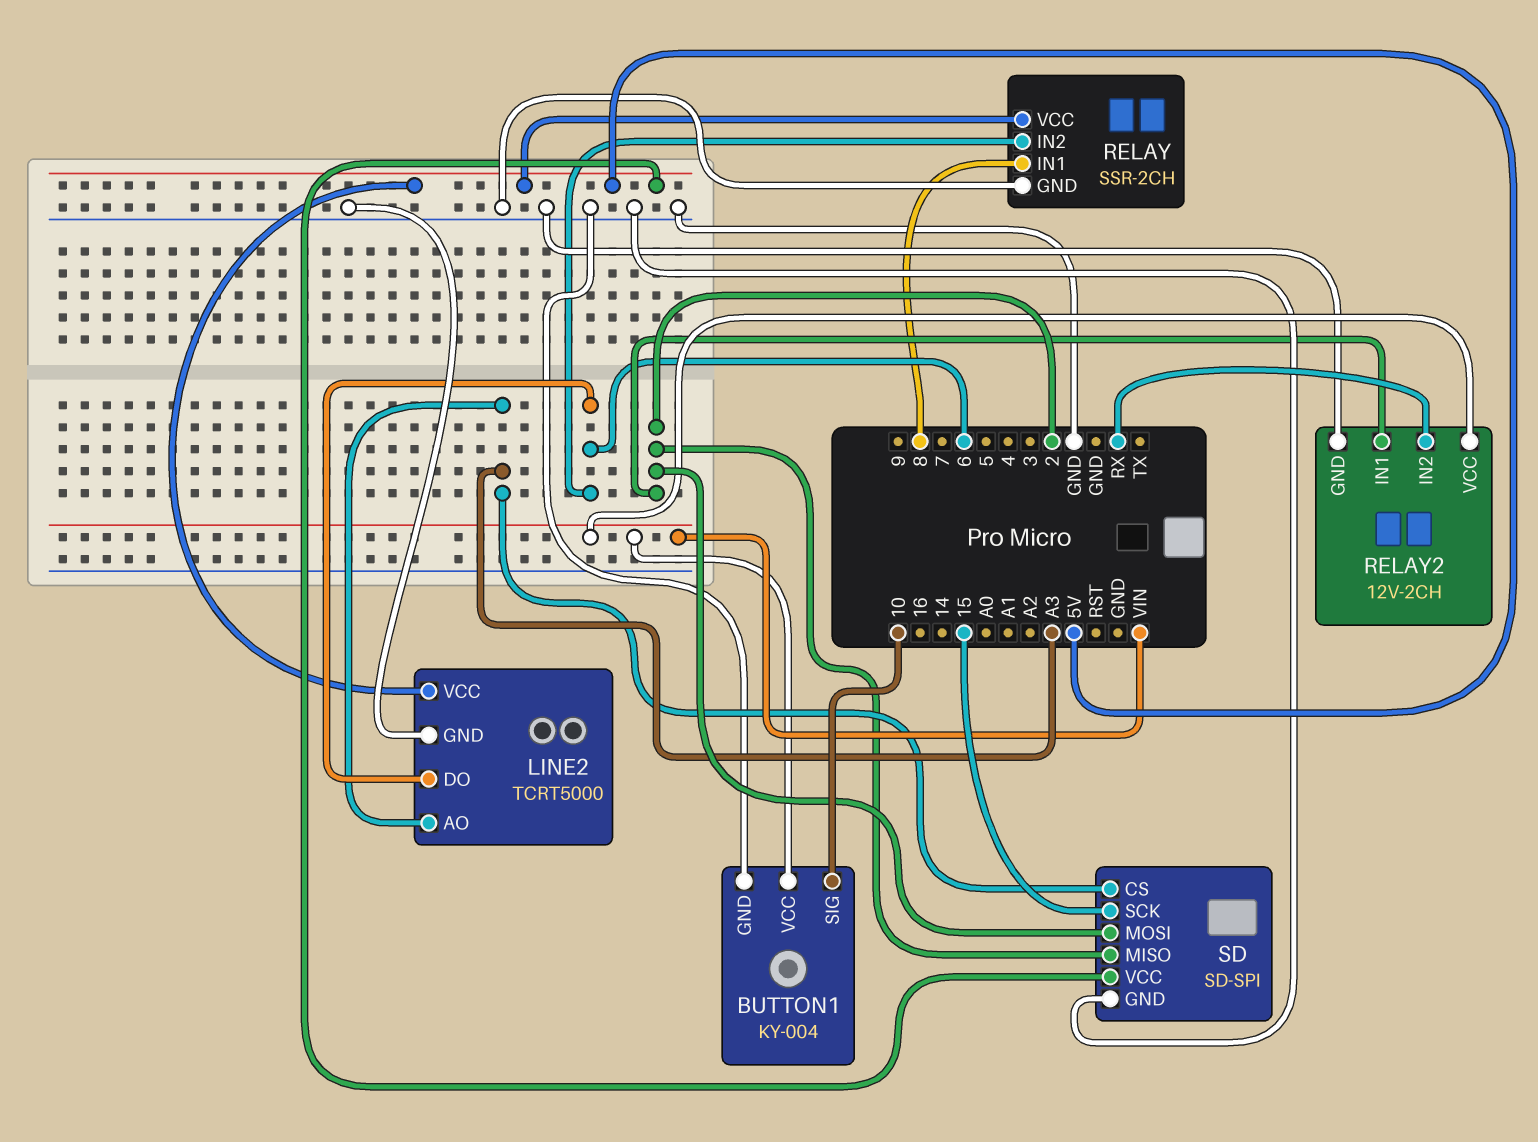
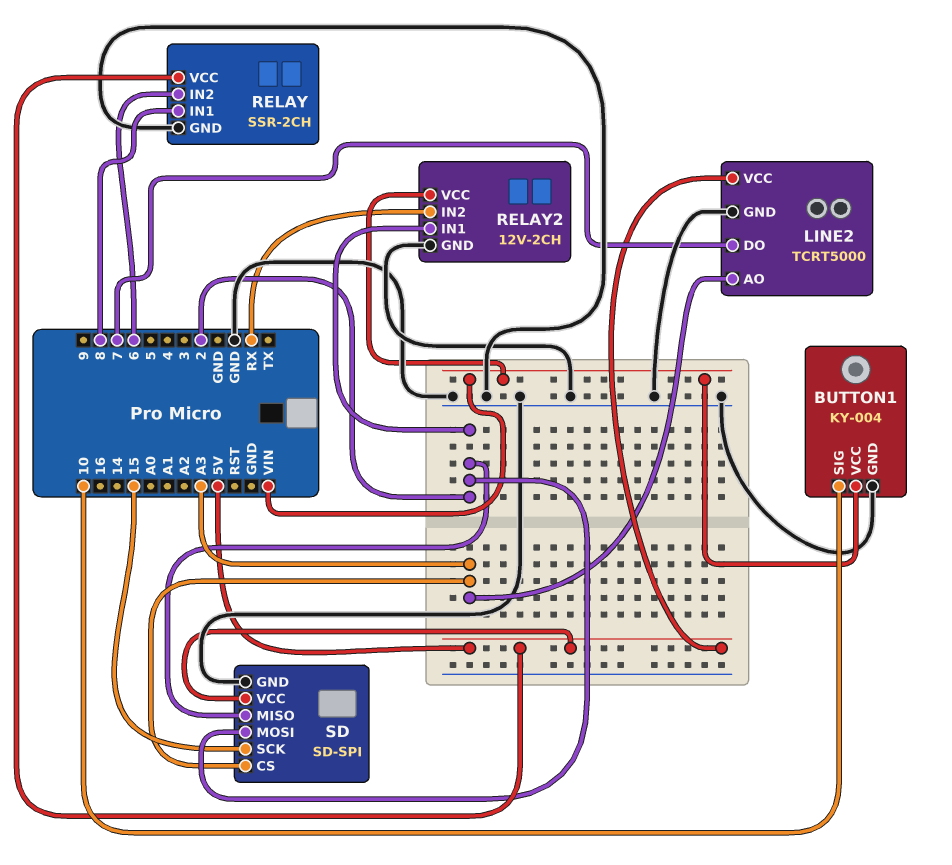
LINE2 pin DO: 6 -> 7

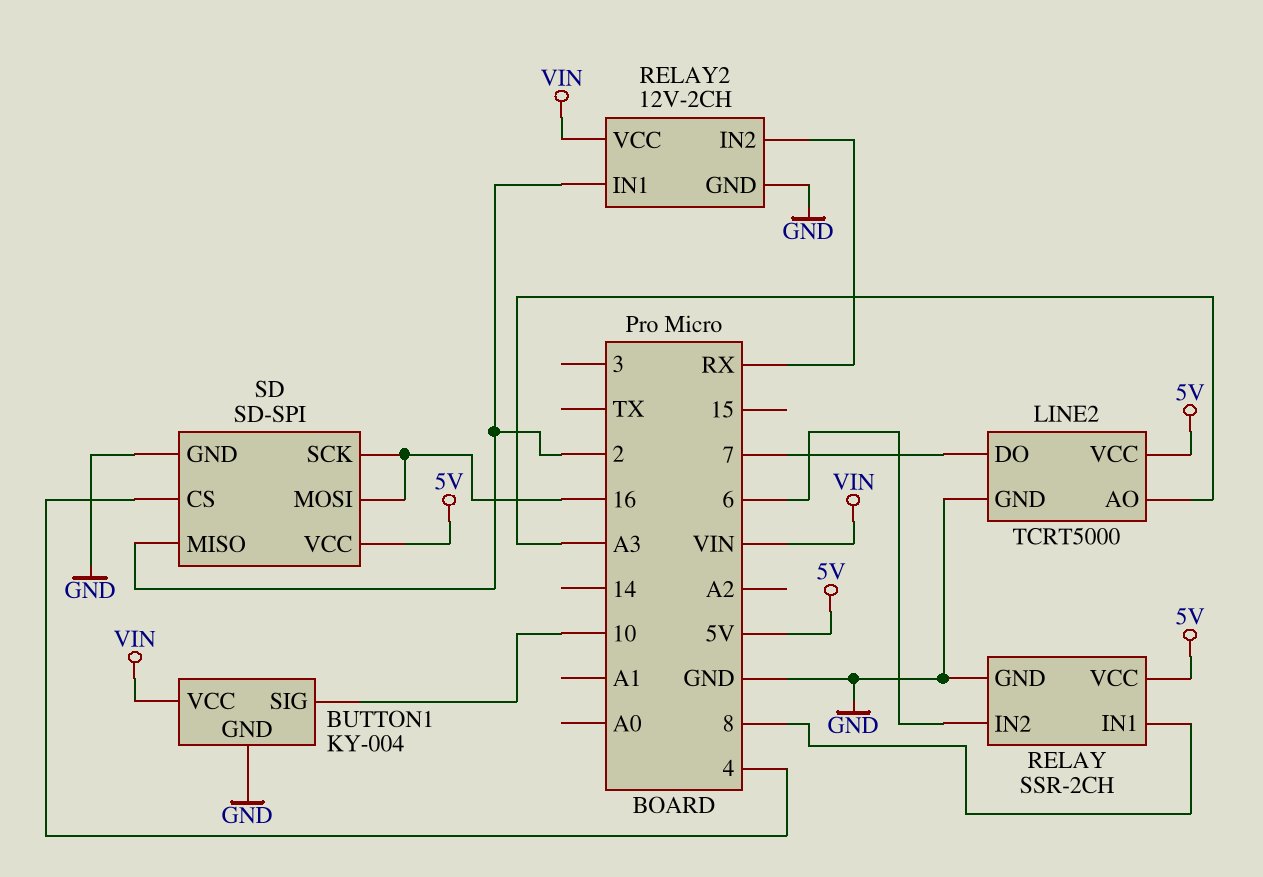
SD pin CS: A3 -> 4
SD pin MOSI: 2 -> 16
SD pin SCK: 15 -> 16

